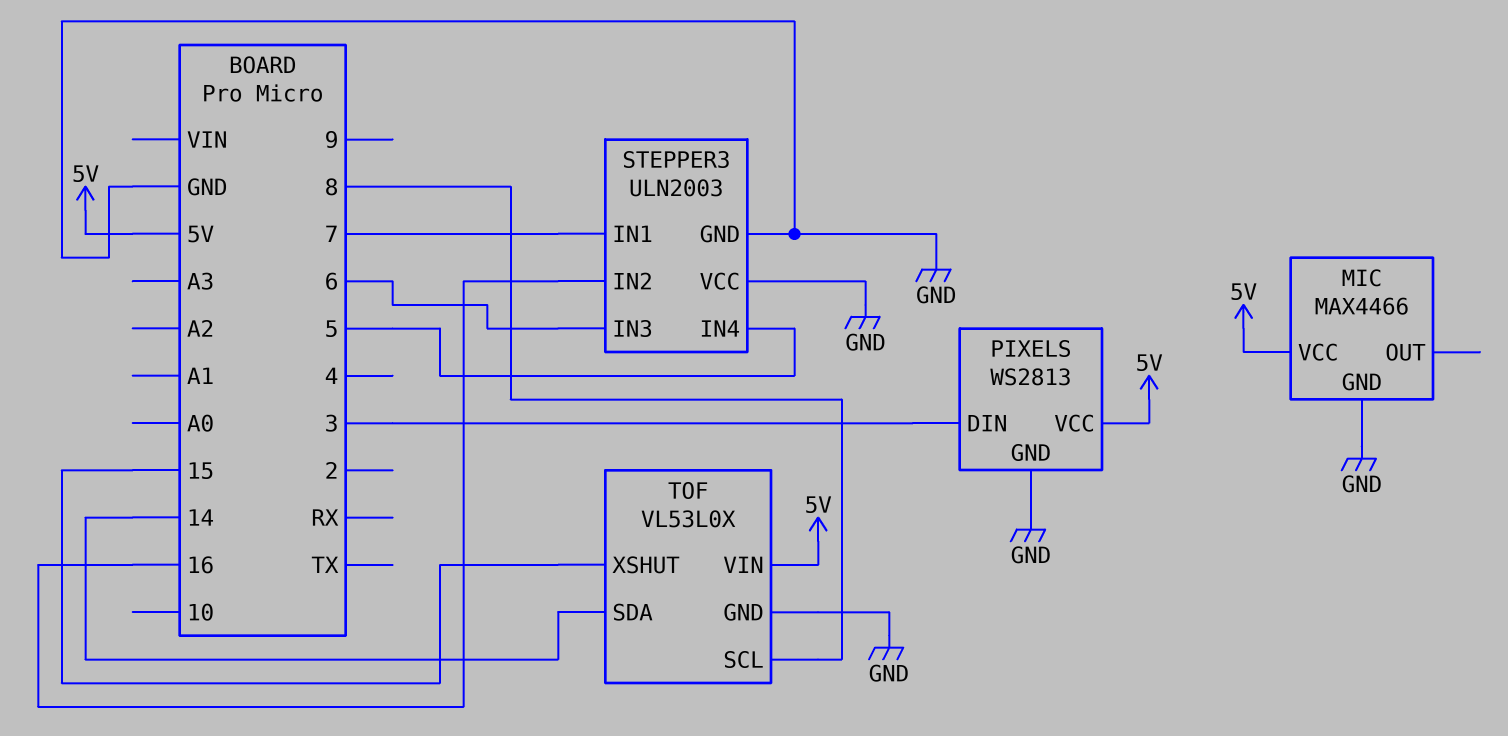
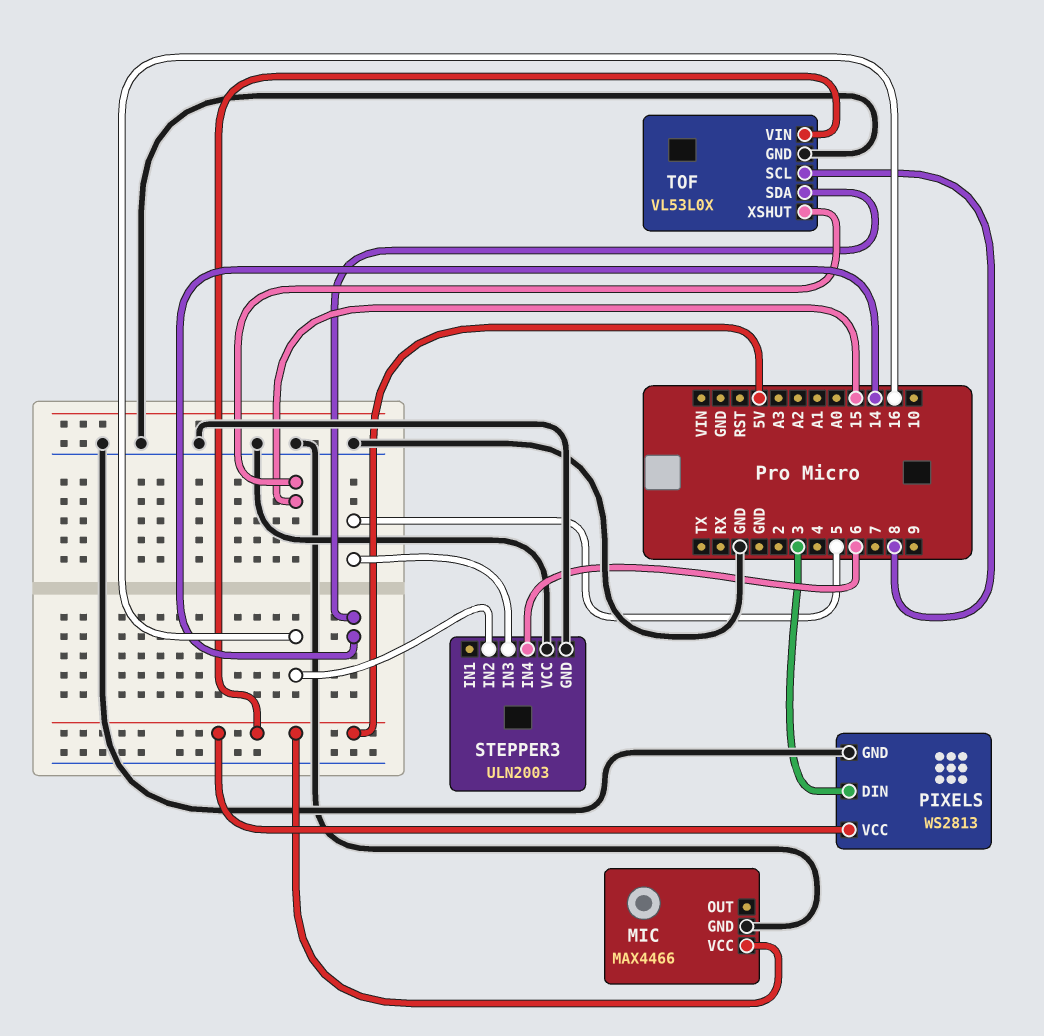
STEPPER3 pin IN1: 7 -> none
STEPPER3 pin IN3: 6 -> 5
STEPPER3 pin IN4: 5 -> 6

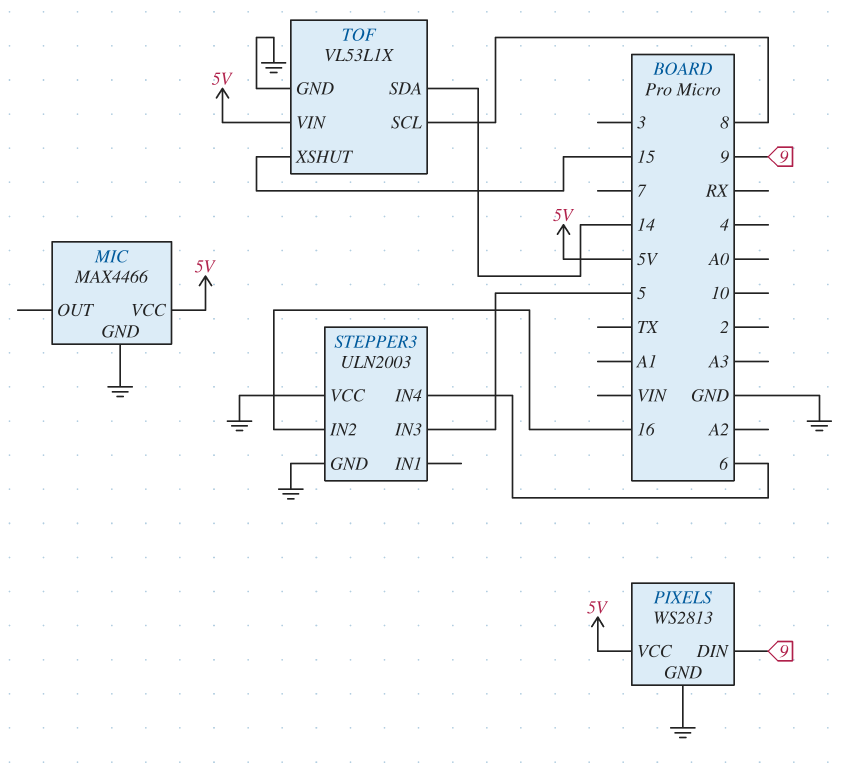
PIXELS pin DIN: 3 -> 9
TOF: VL53L0X -> VL53L1X

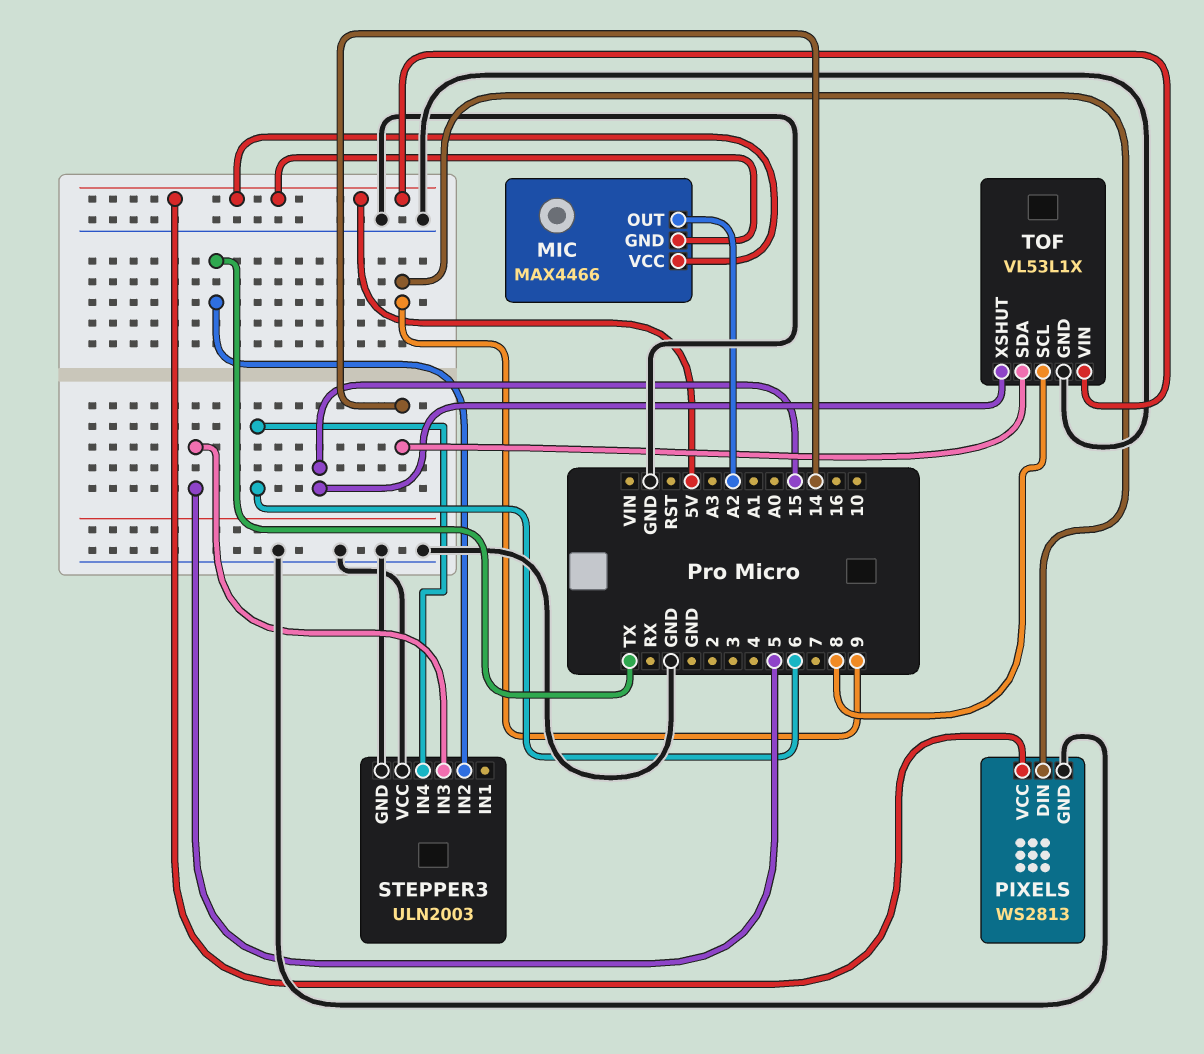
MIC pin GND: GND -> 5V
MIC pin OUT: none -> A2
STEPPER3 pin IN2: 16 -> TX

